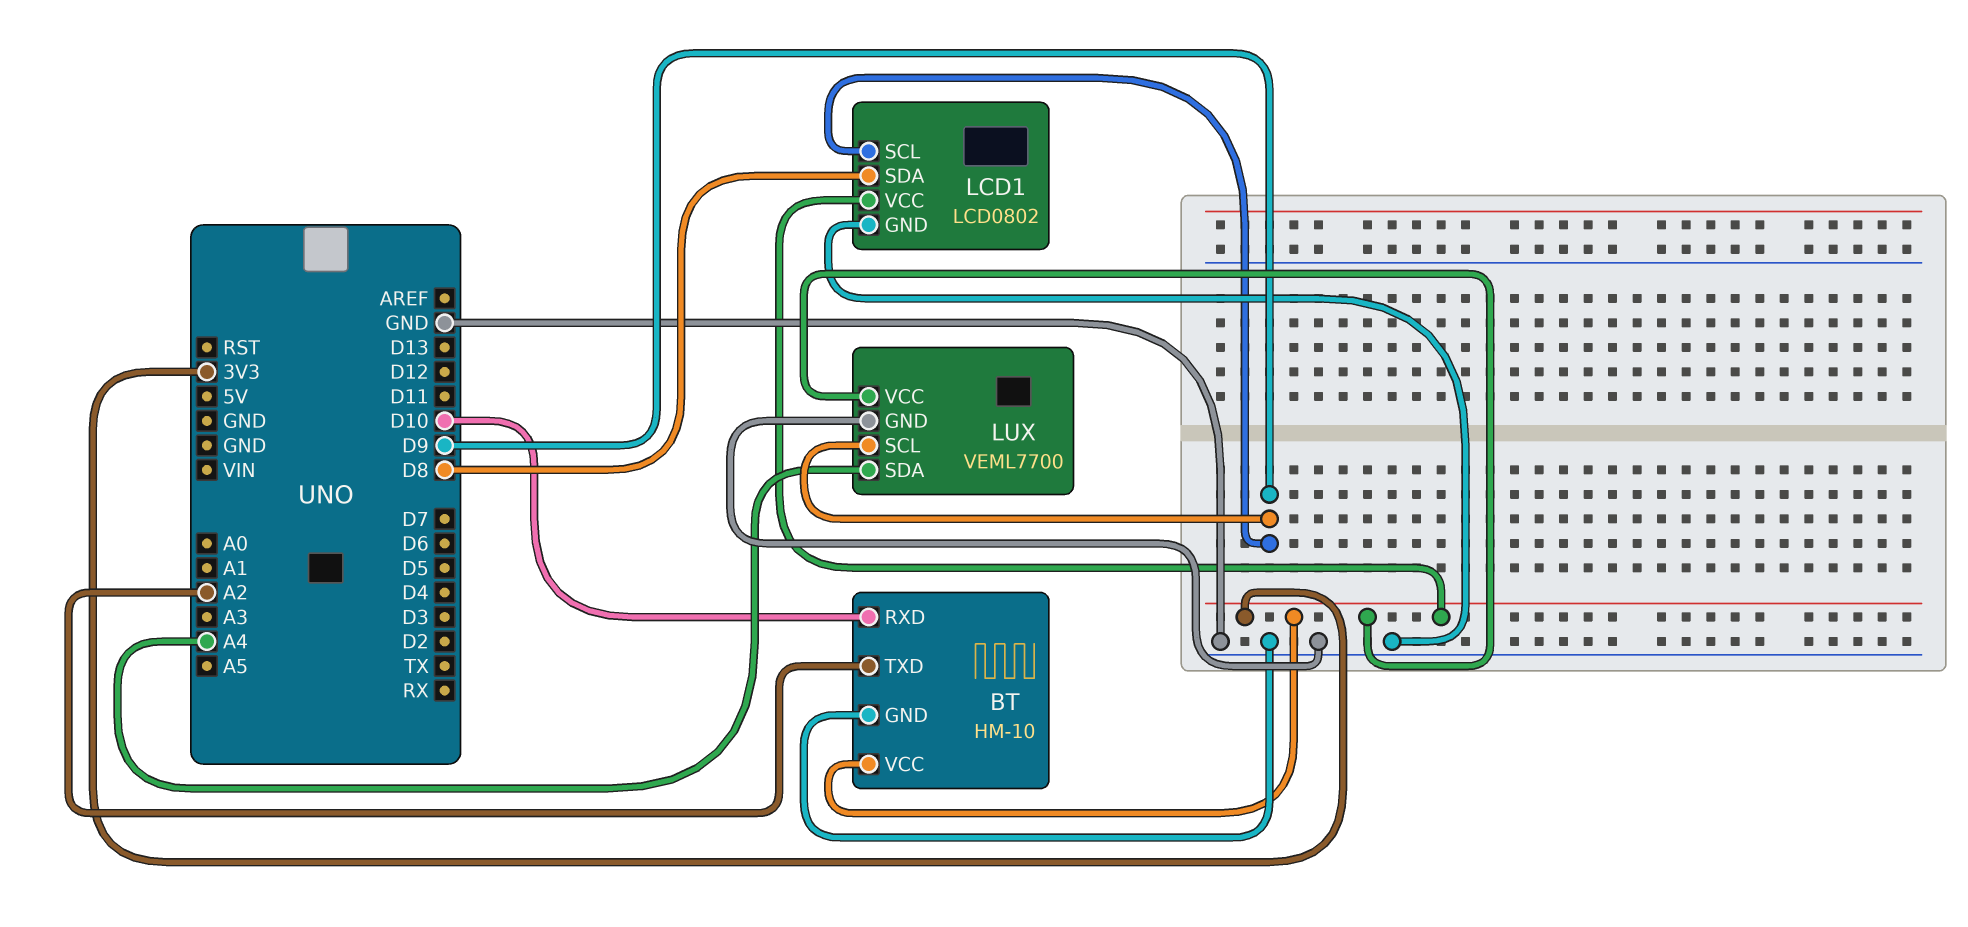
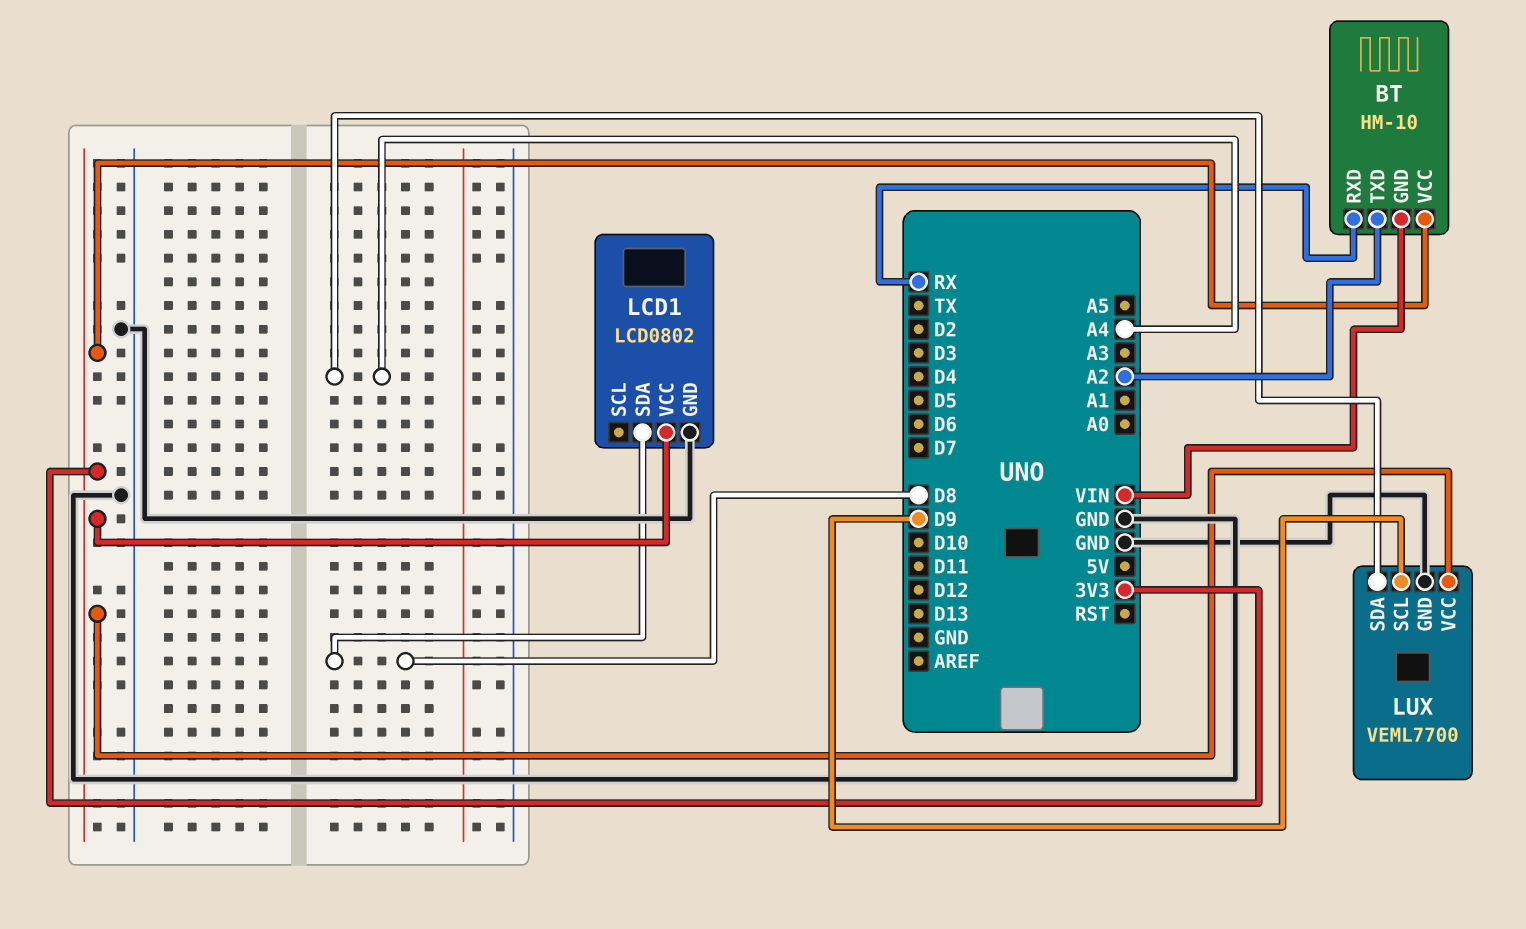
BT pin GND: GND -> VIN
BT pin RXD: D10 -> RX
LCD1 pin SCL: D9 -> none

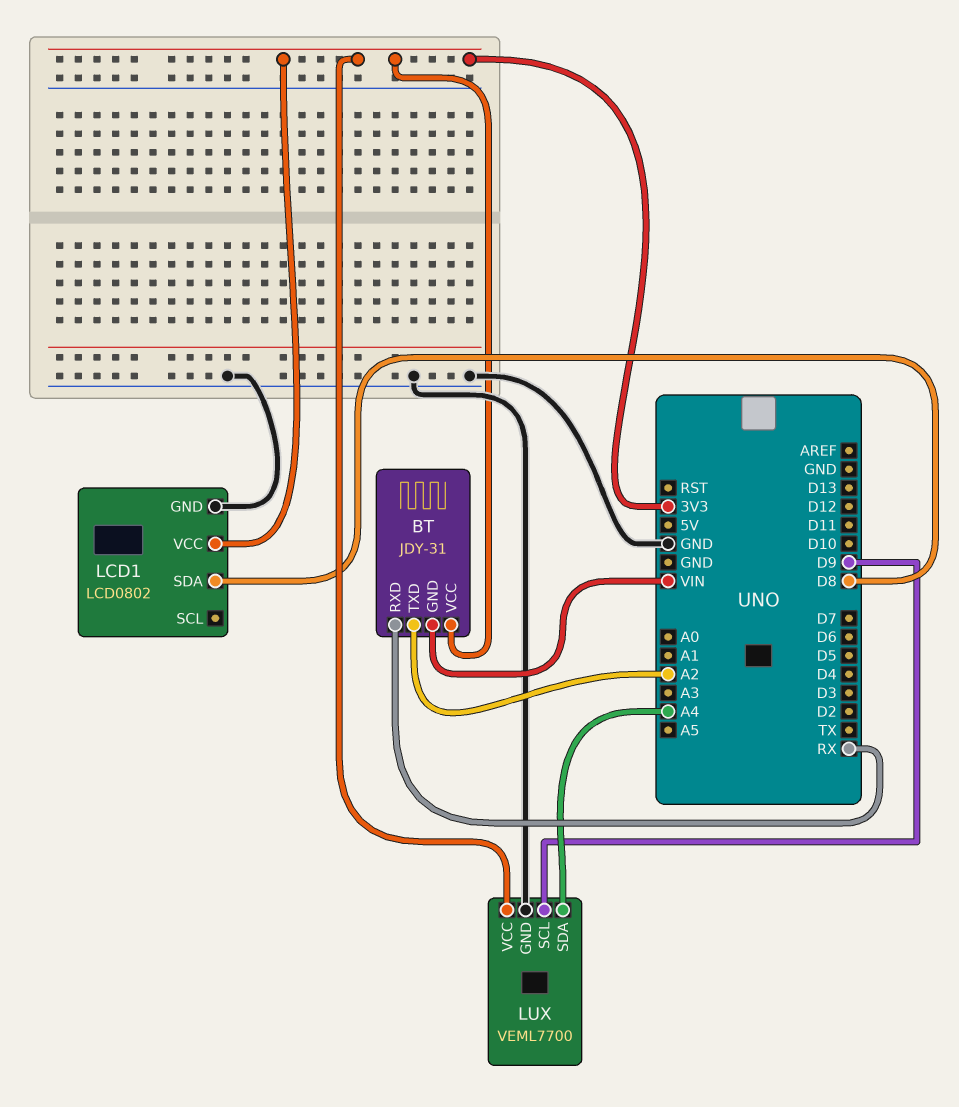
BT: HM-10 -> JDY-31

